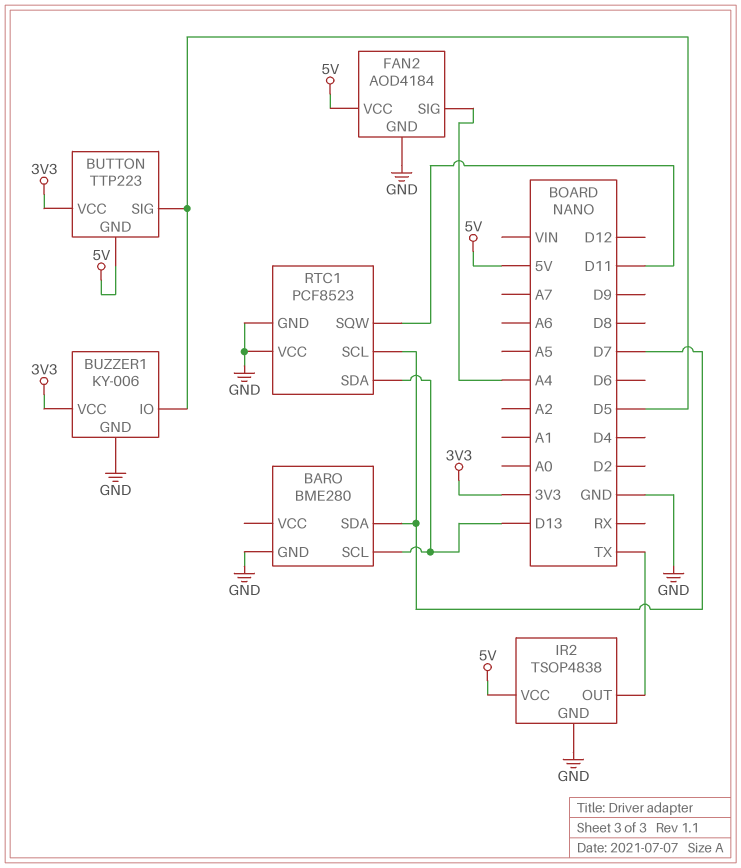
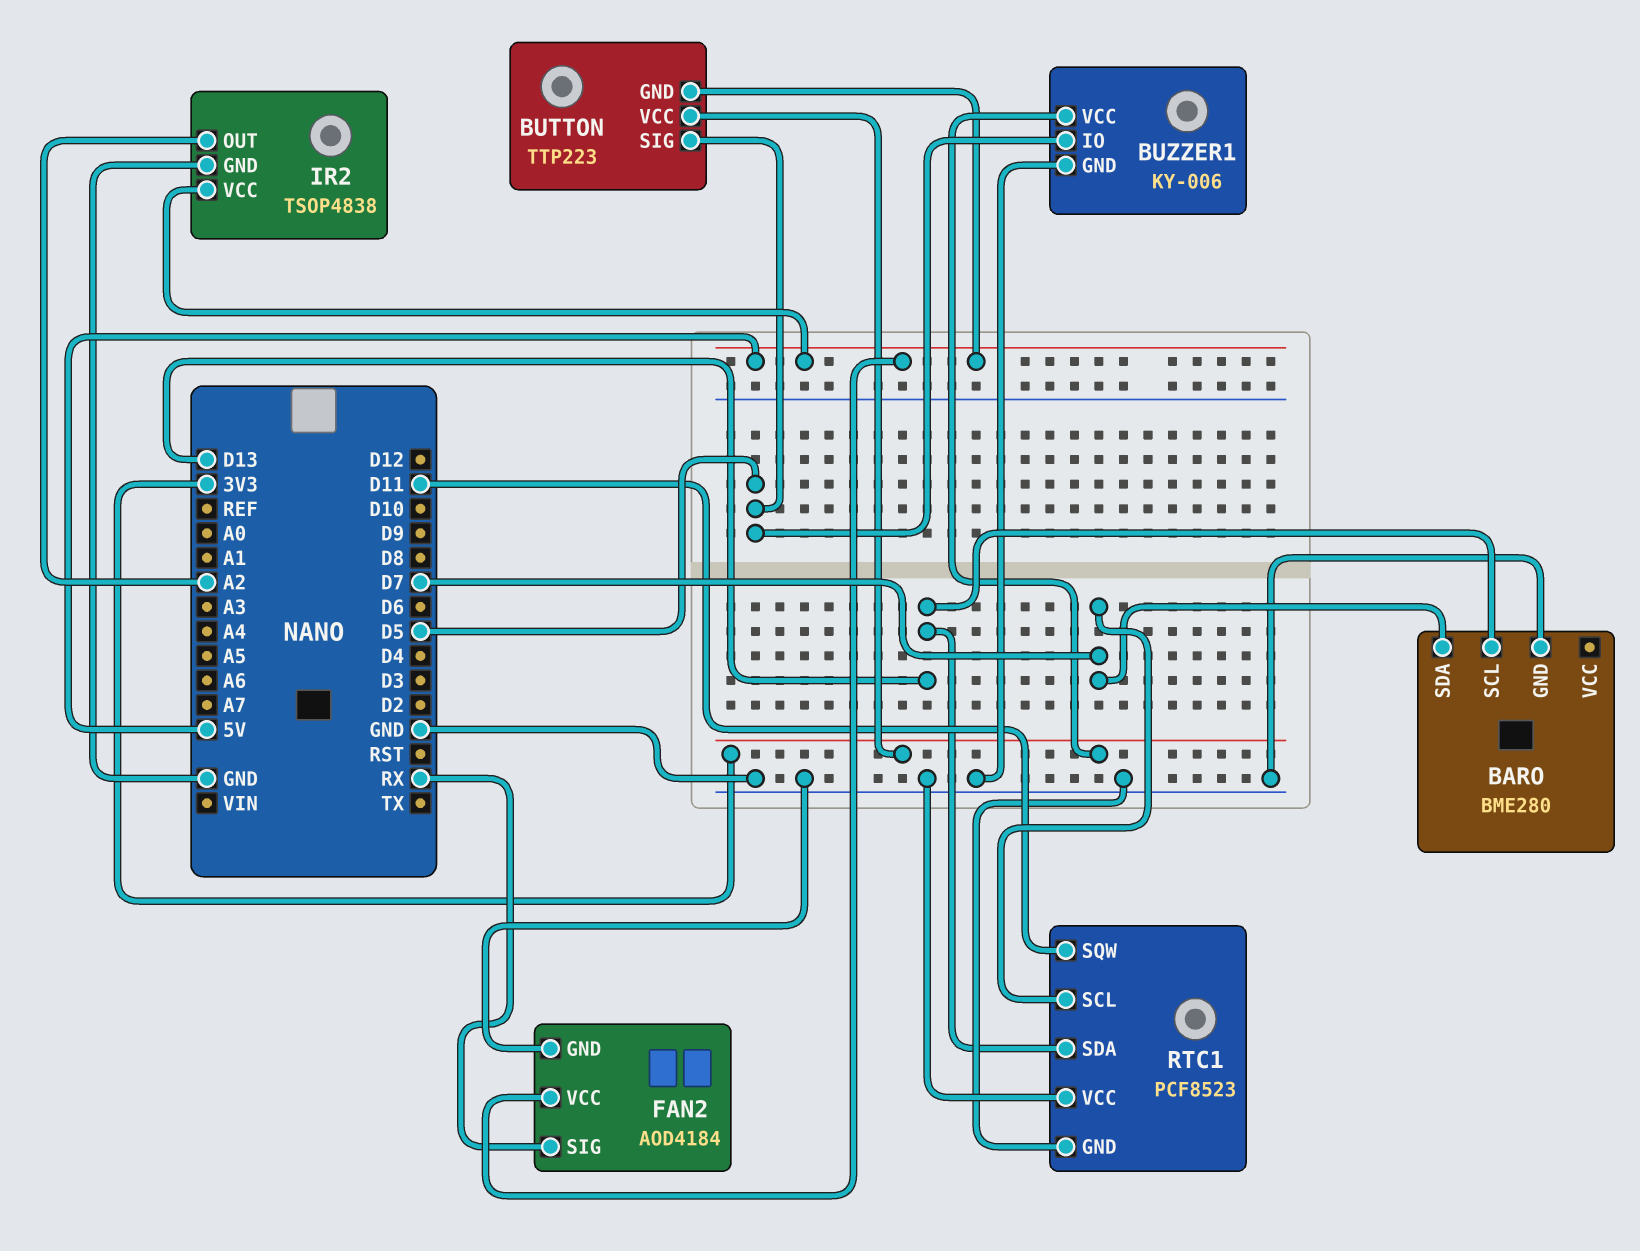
FAN2 pin SIG: A4 -> RX
IR2 pin OUT: TX -> A2

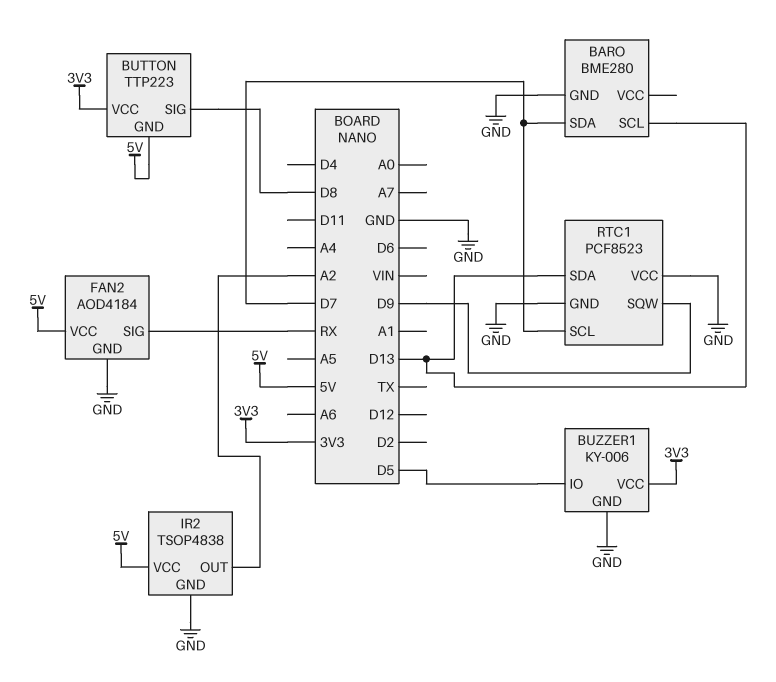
BUTTON pin SIG: D5 -> D8
RTC1 pin SQW: D11 -> D9

